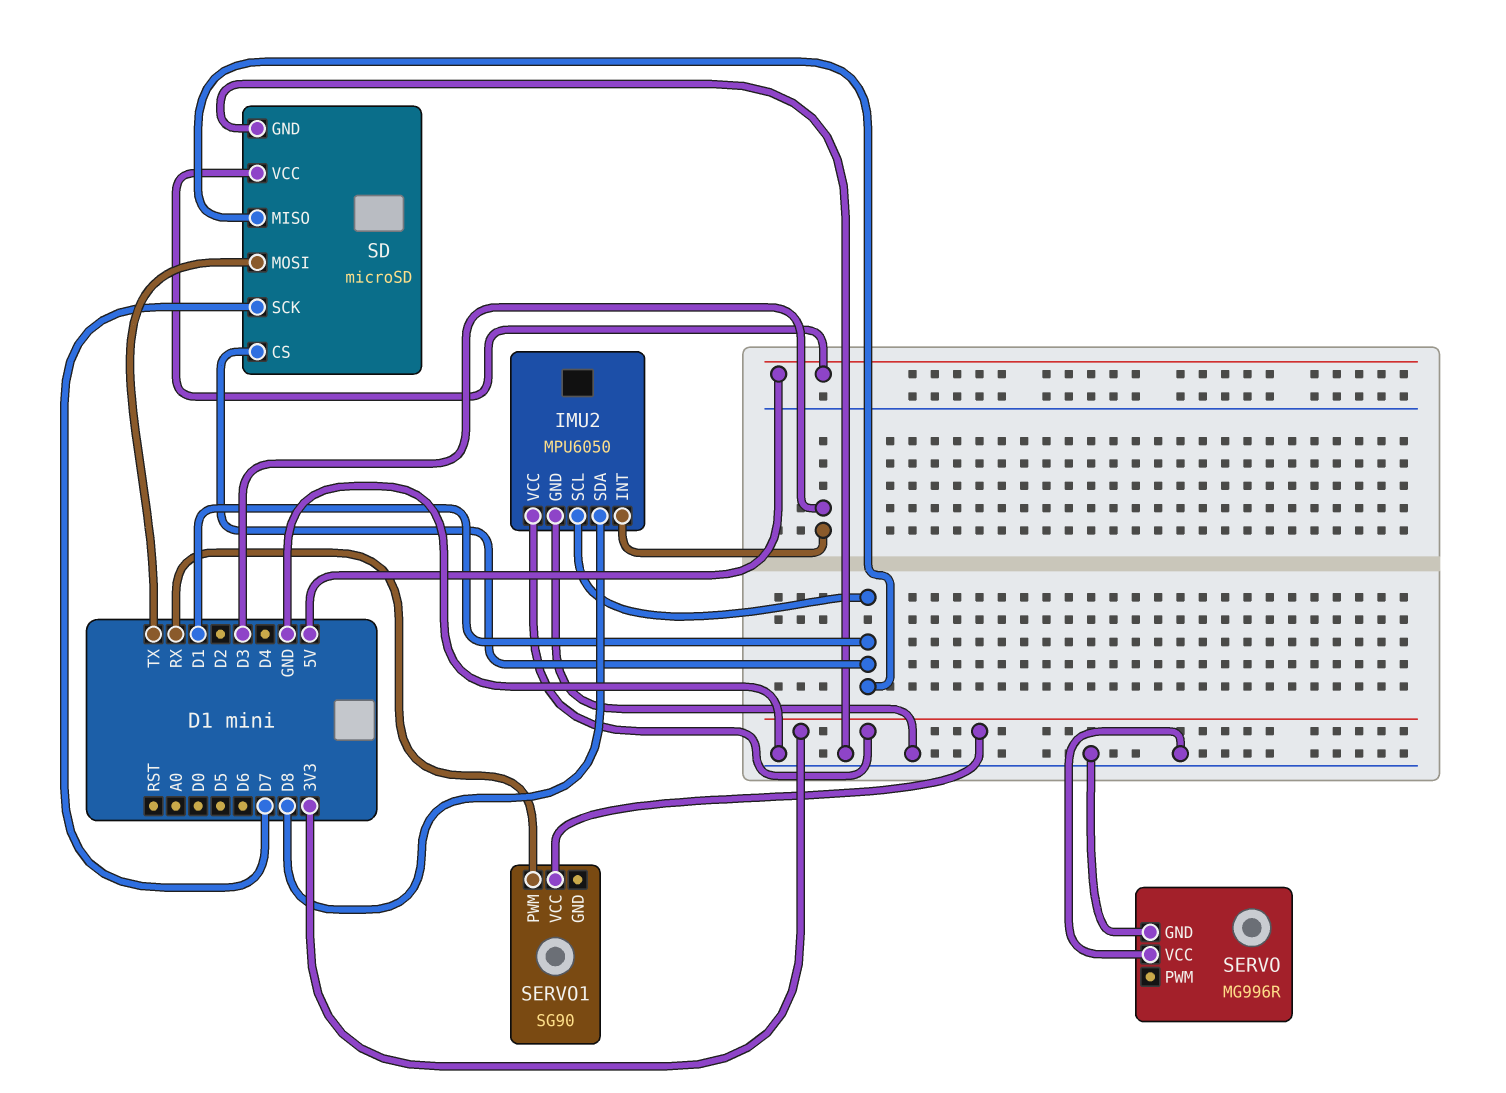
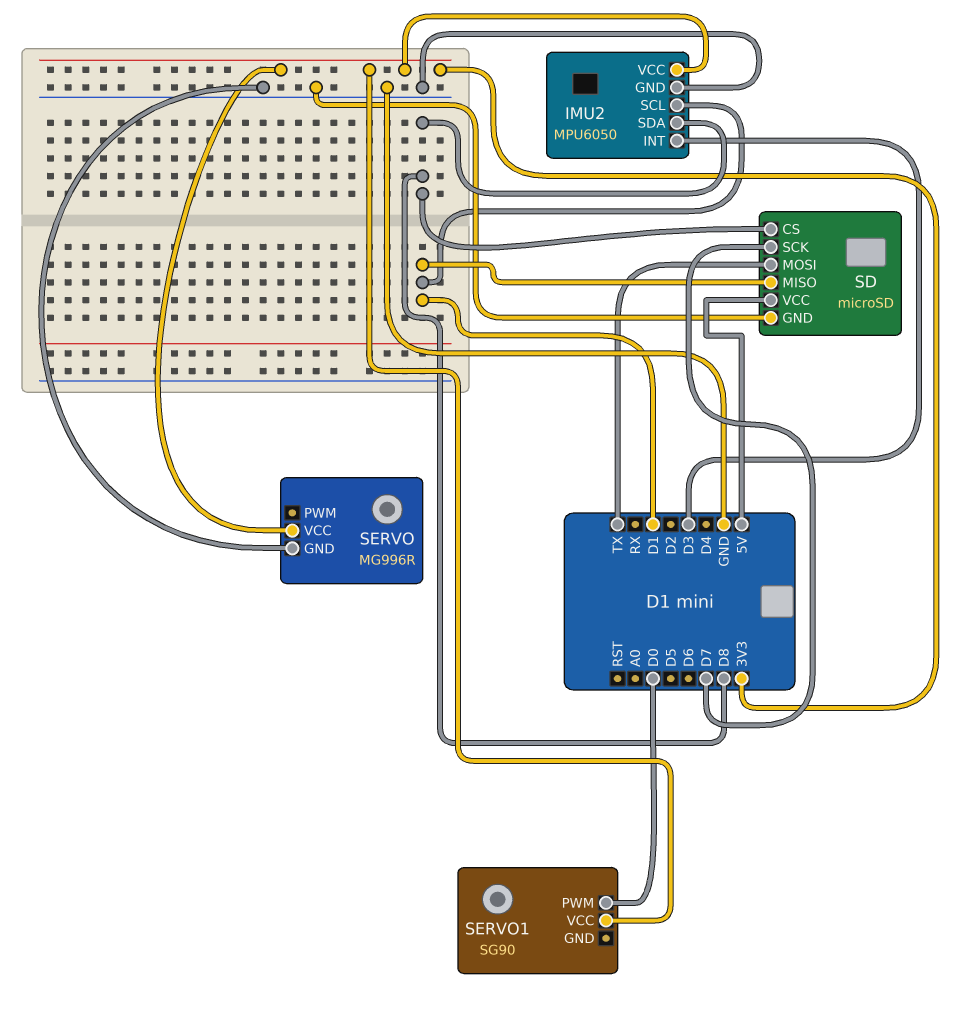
SD pin CS: D1 -> D8
SERVO pin VCC: GND -> 3V3
SERVO1 pin PWM: RX -> D0

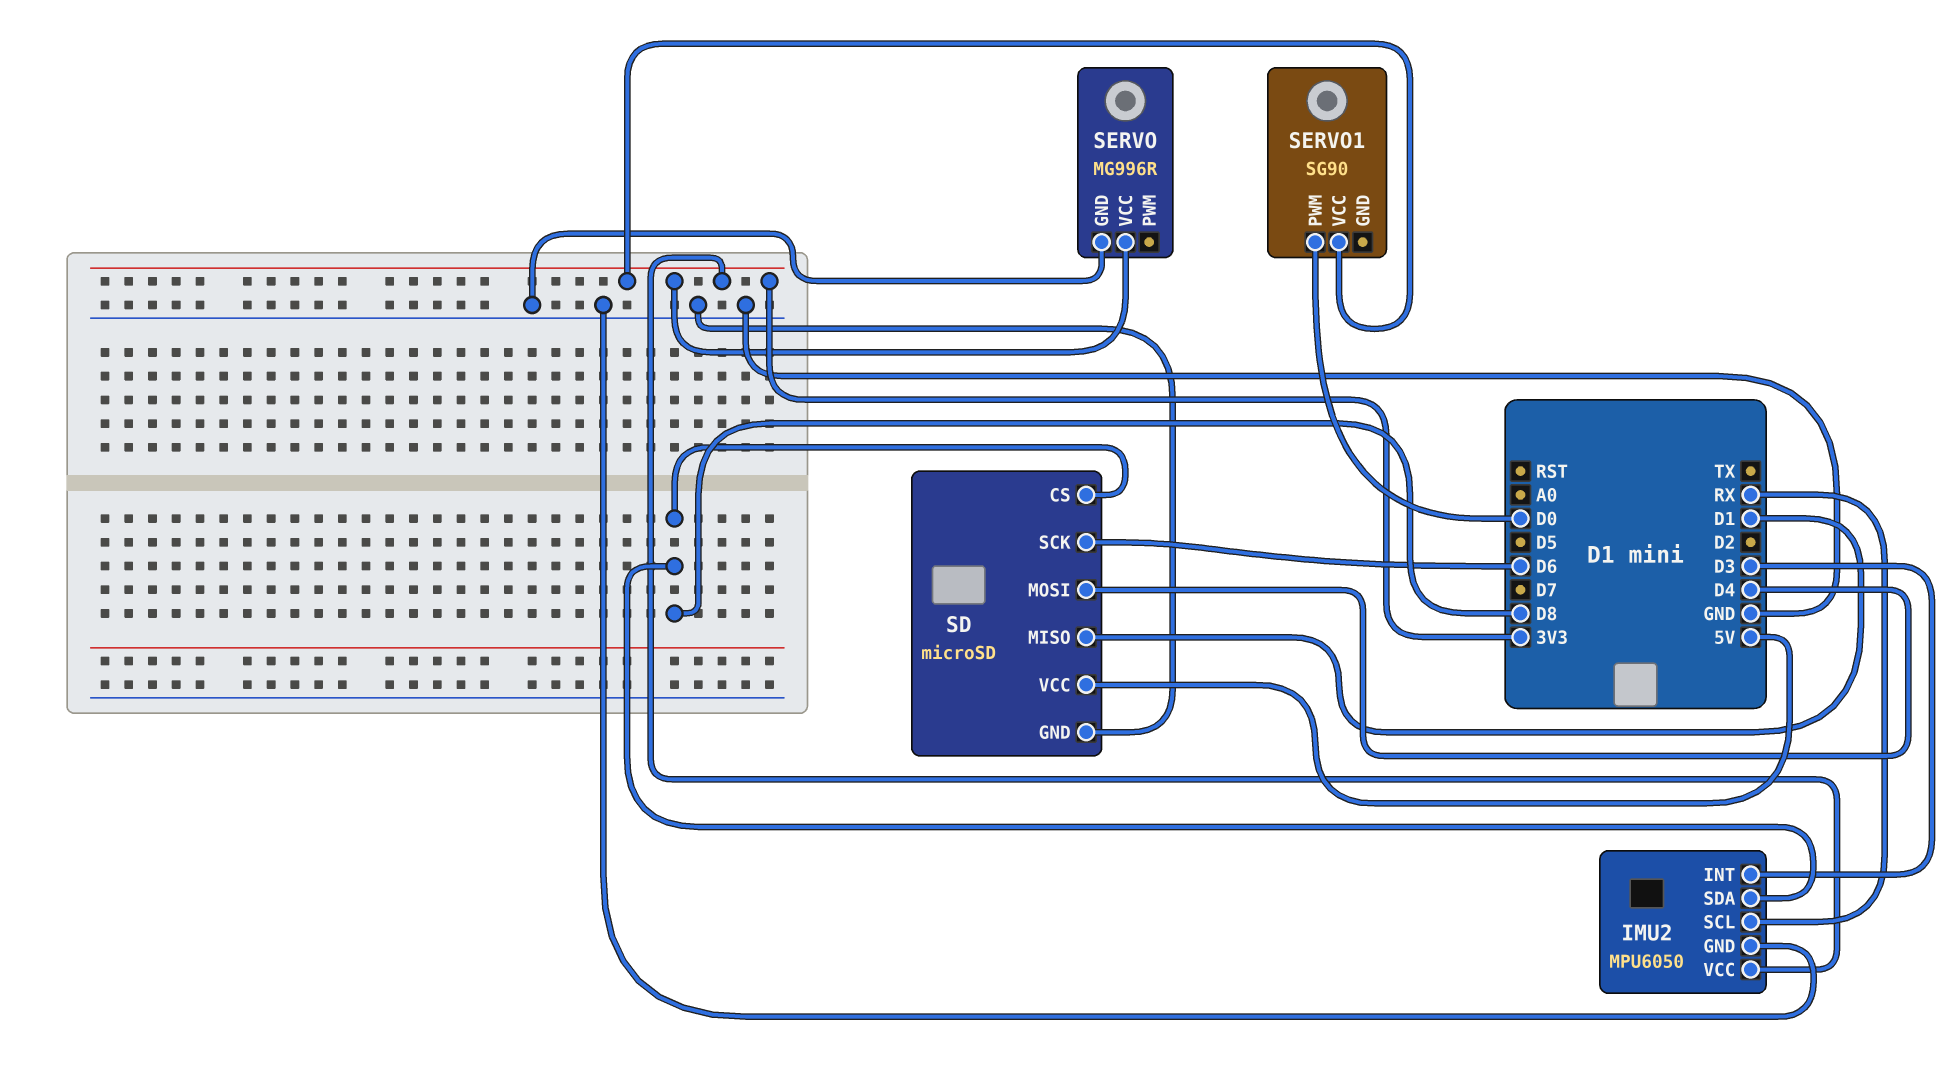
IMU2 pin SCL: D1 -> RX
SD pin MOSI: TX -> D4
SD pin SCK: D7 -> D6

